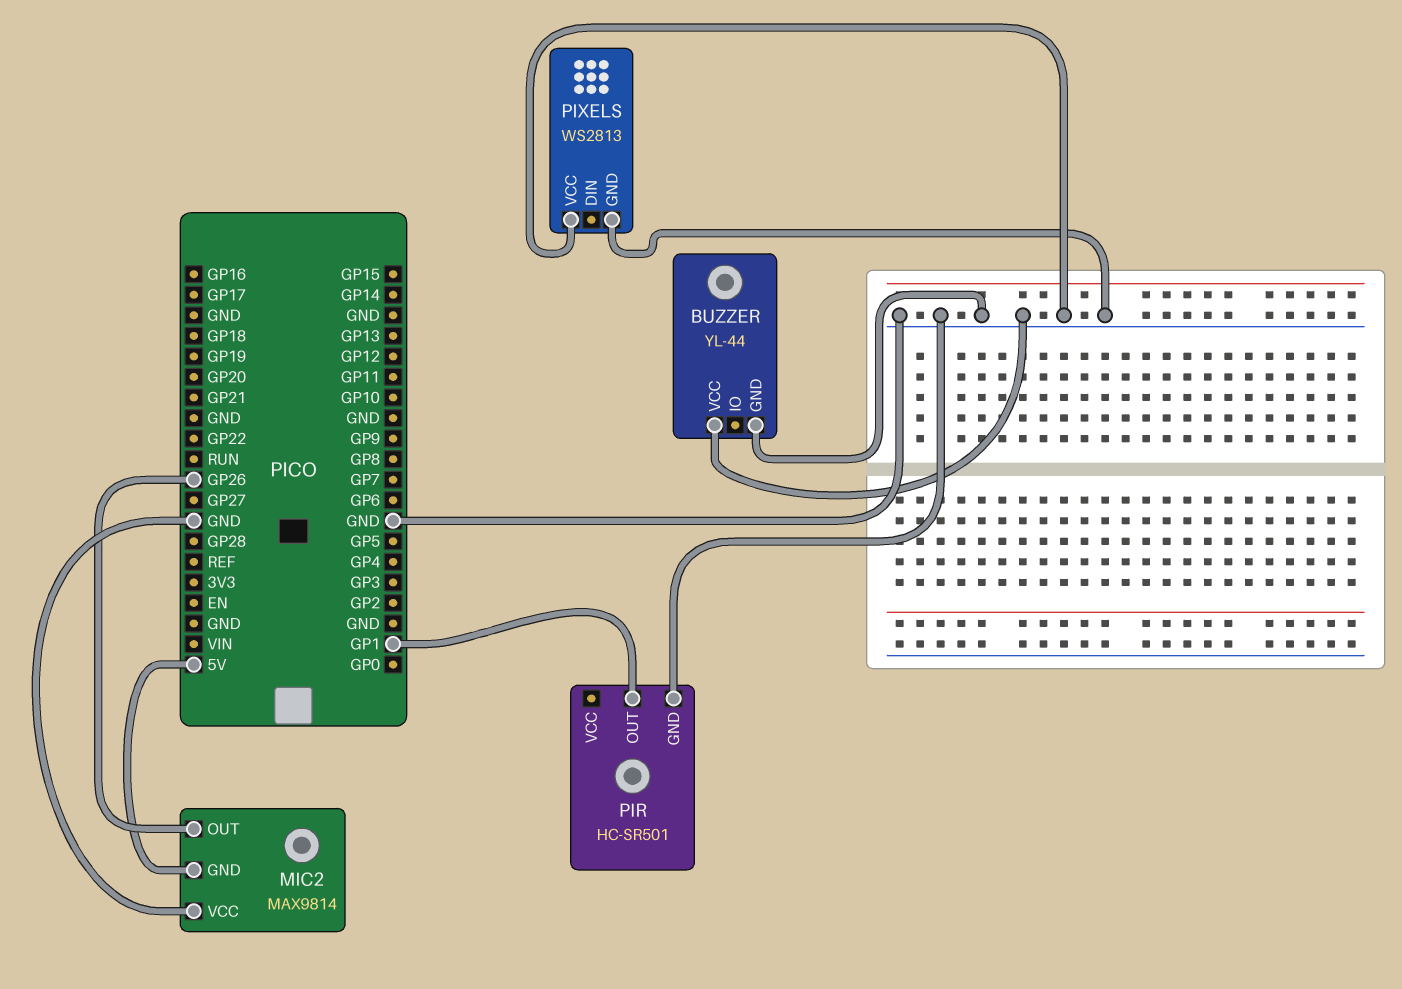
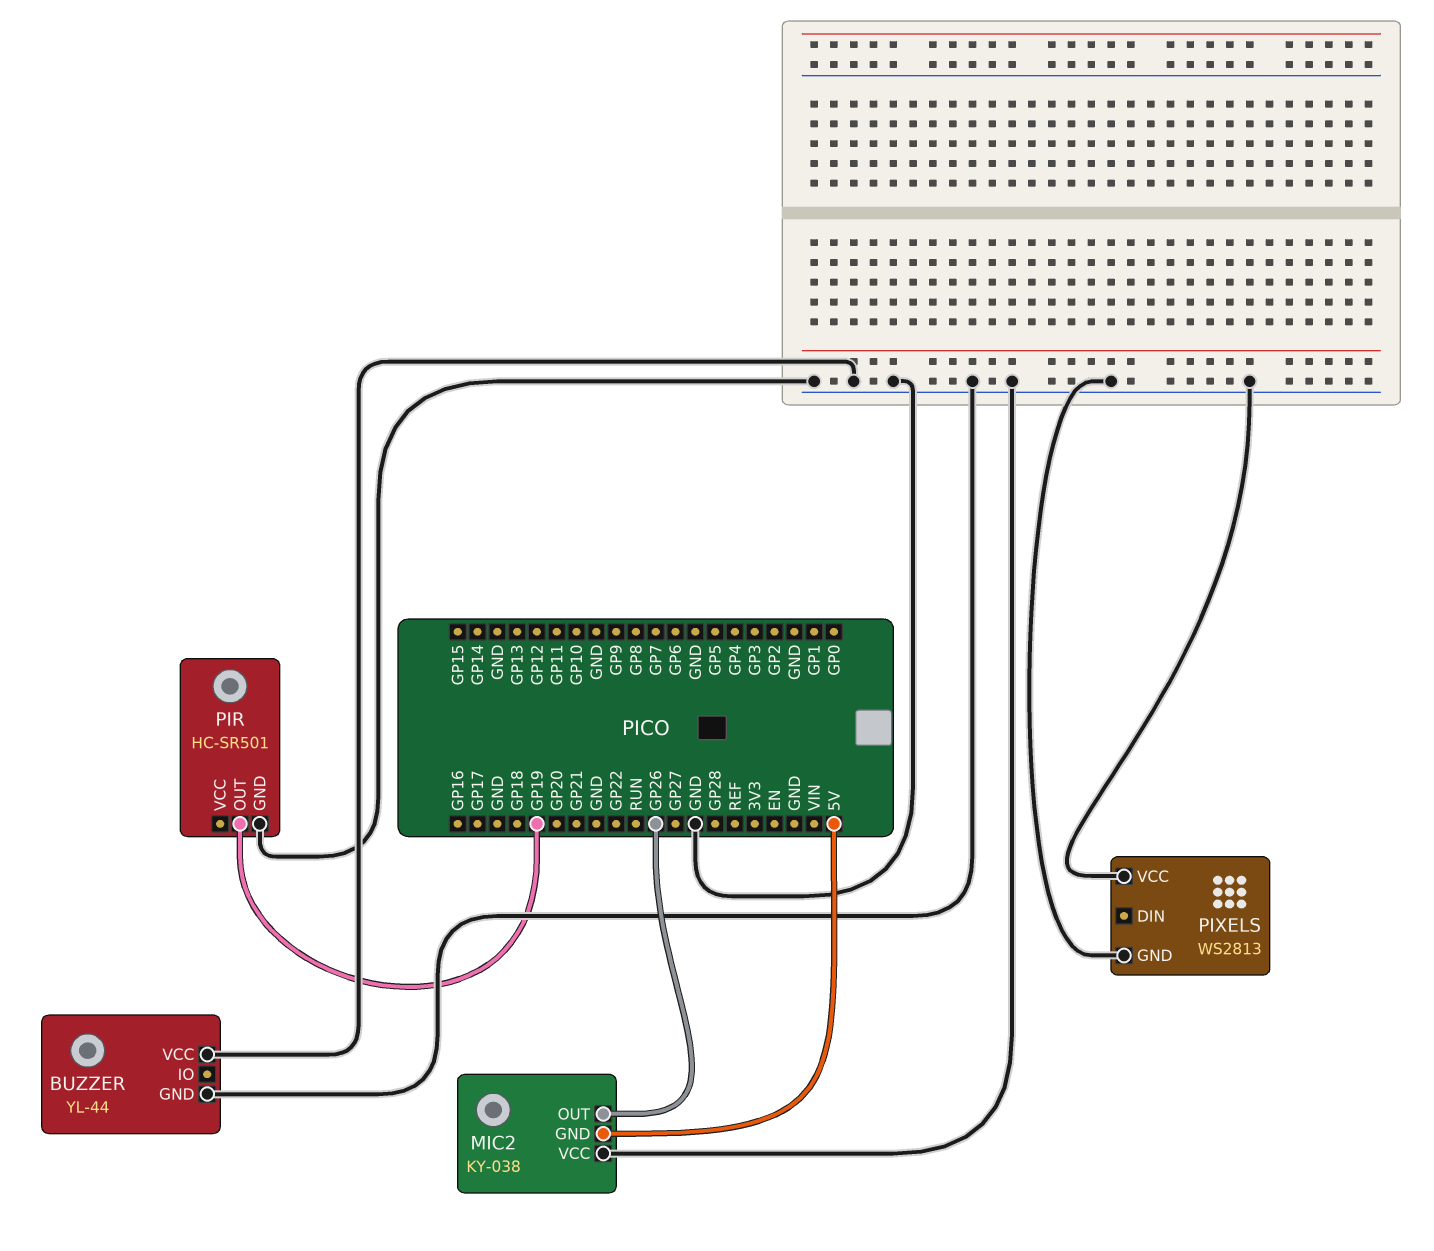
MIC2: MAX9814 -> KY-038
PIR pin OUT: GP1 -> GP19

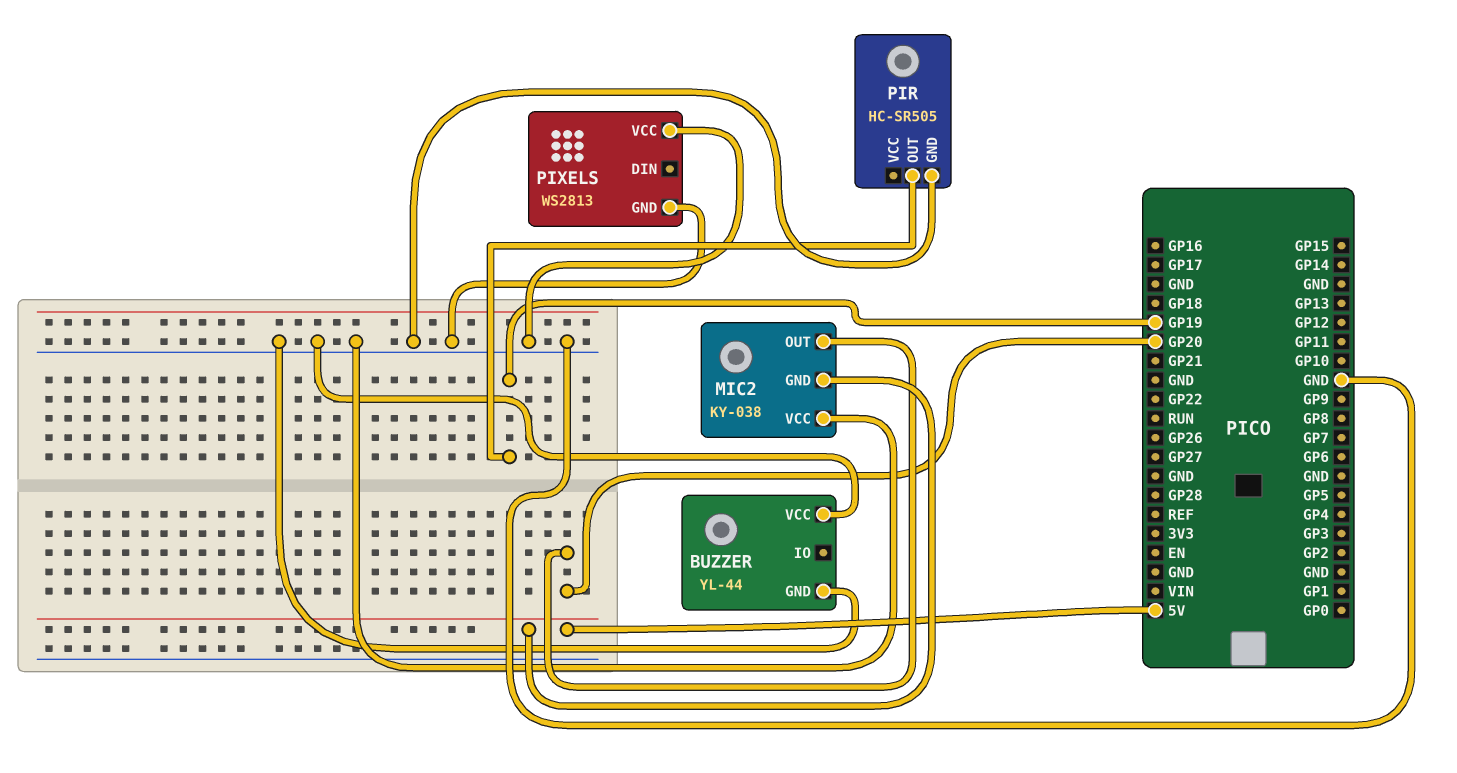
MIC2 pin OUT: GP26 -> GP20
PIR: HC-SR501 -> HC-SR505

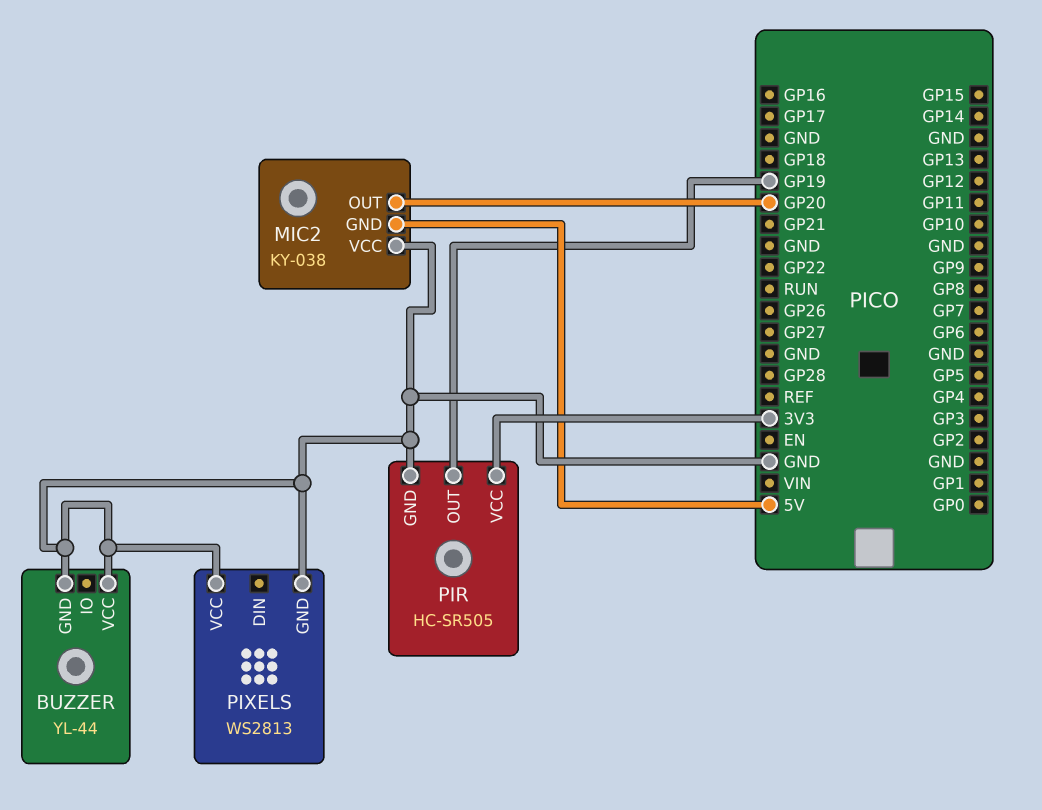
PIR pin VCC: none -> 3V3

